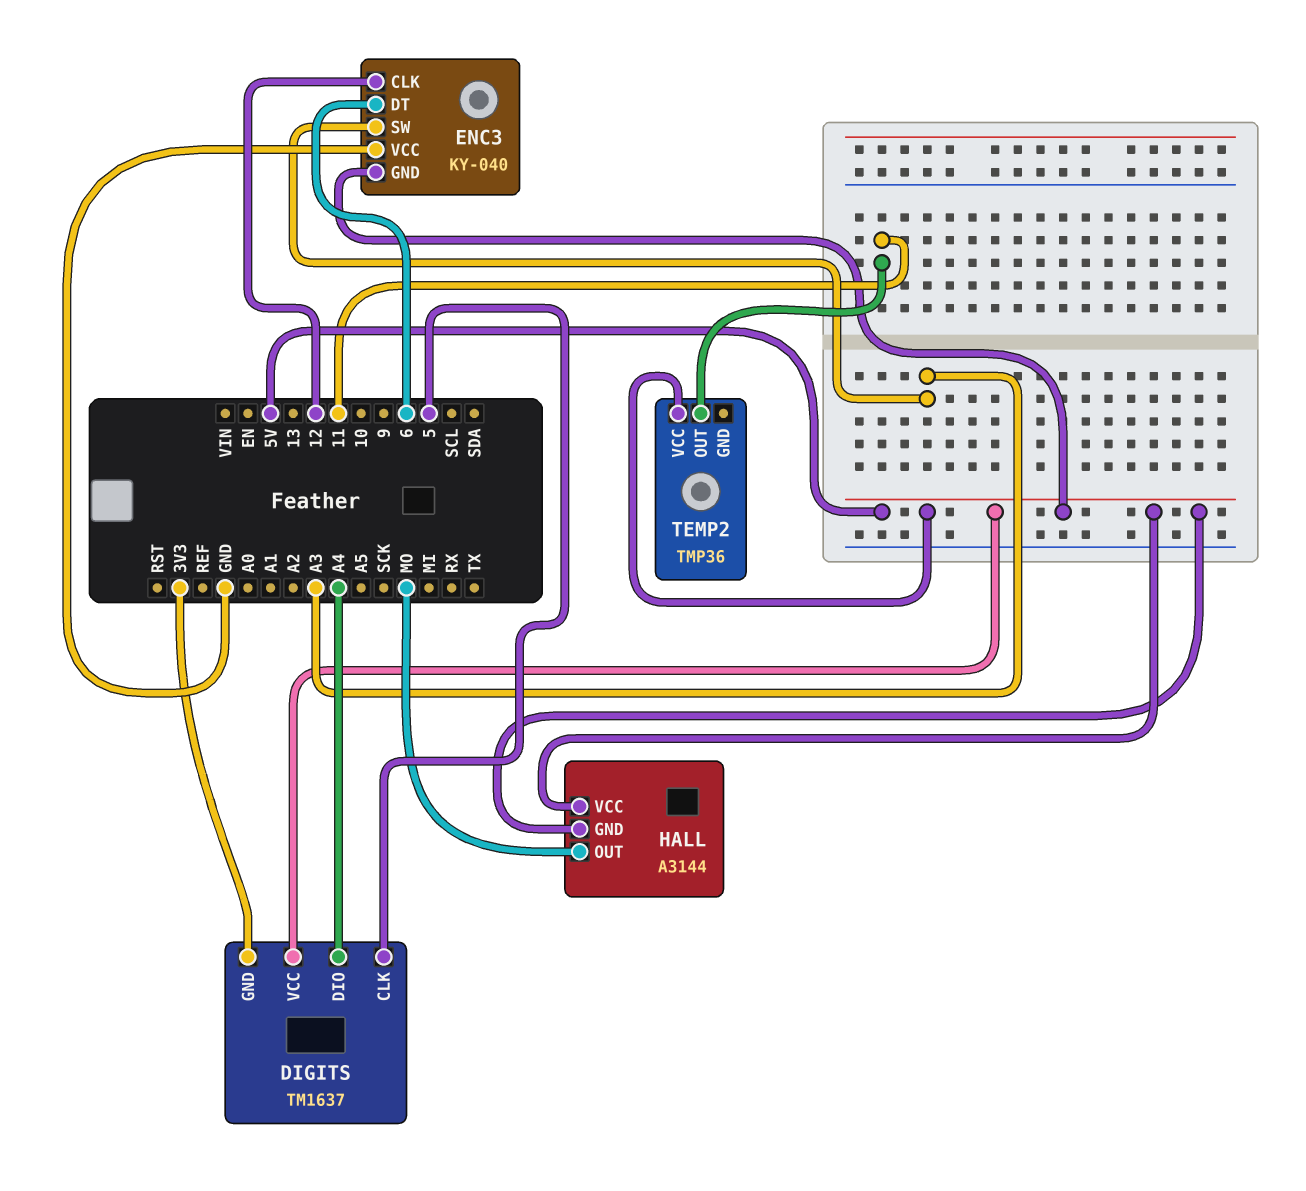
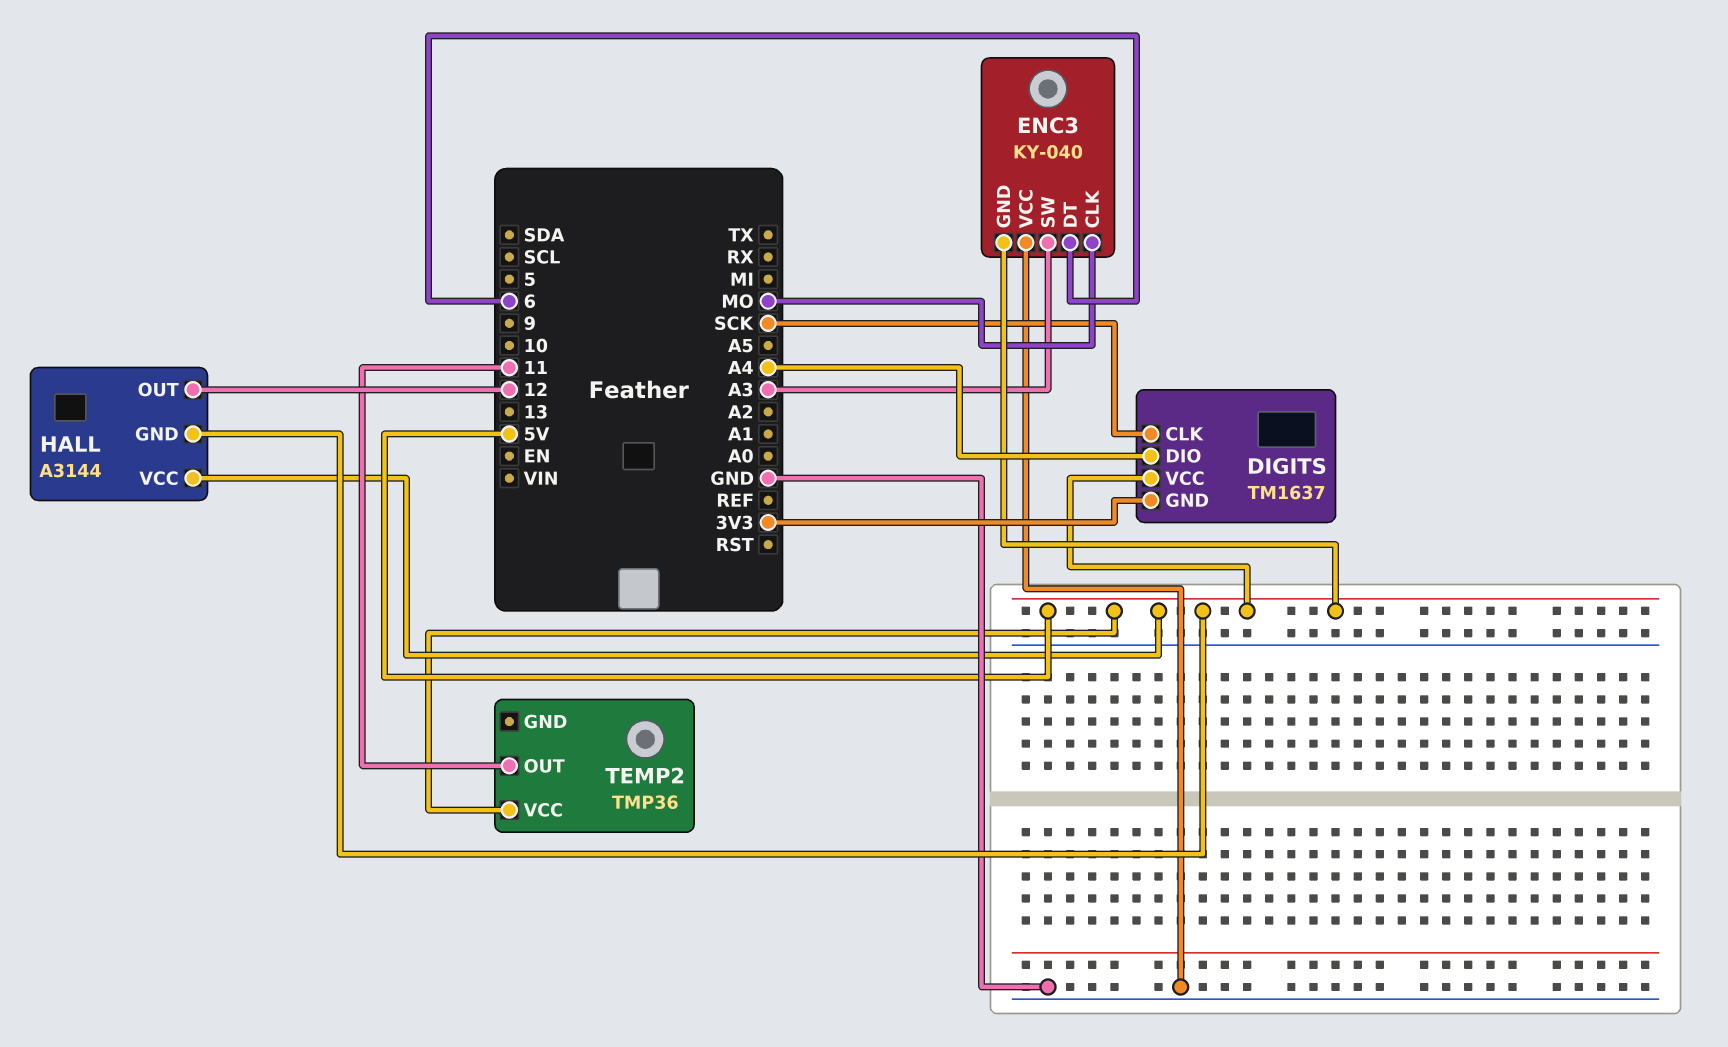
DIGITS pin CLK: 5 -> SCK
ENC3 pin CLK: 12 -> MO
HALL pin OUT: MO -> 12

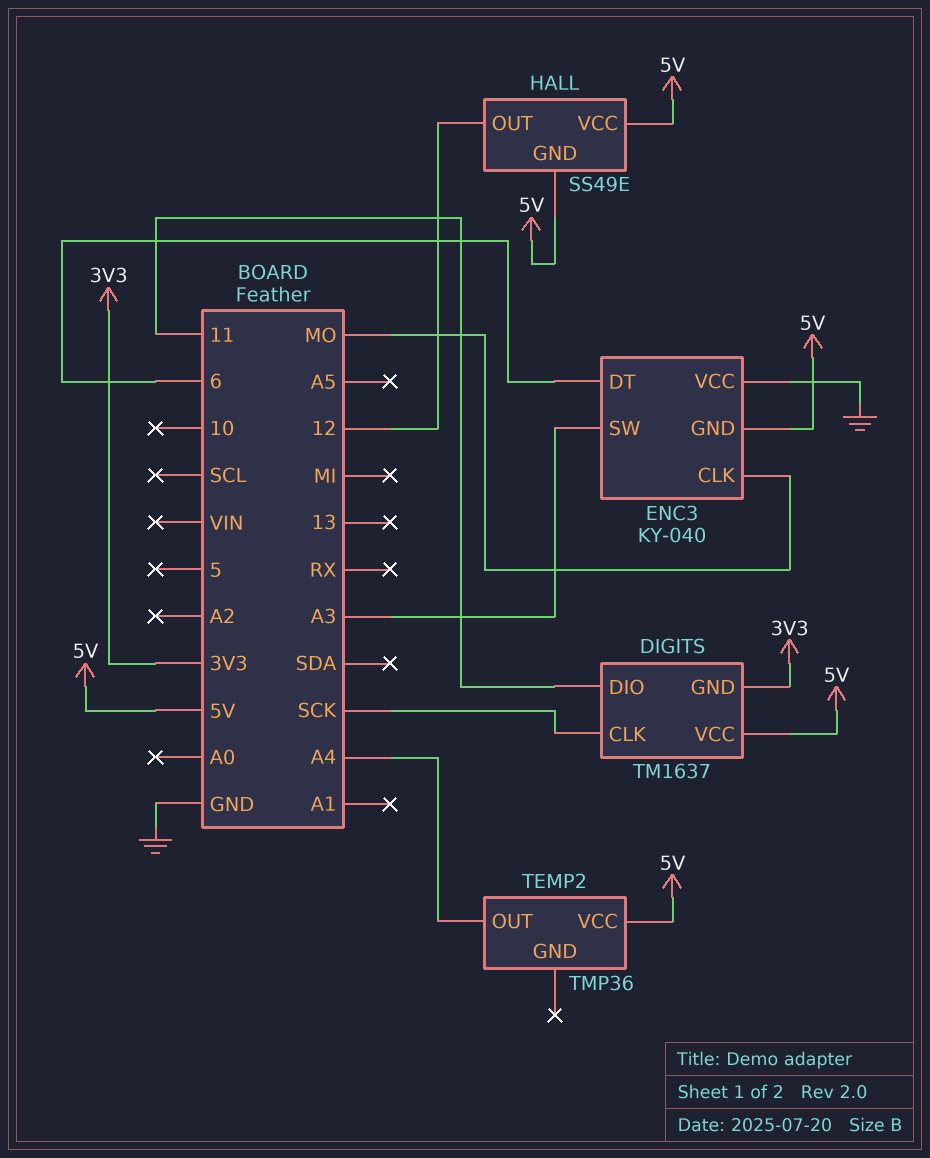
DIGITS pin DIO: A4 -> 11
HALL: A3144 -> SS49E
TEMP2 pin OUT: 11 -> A4

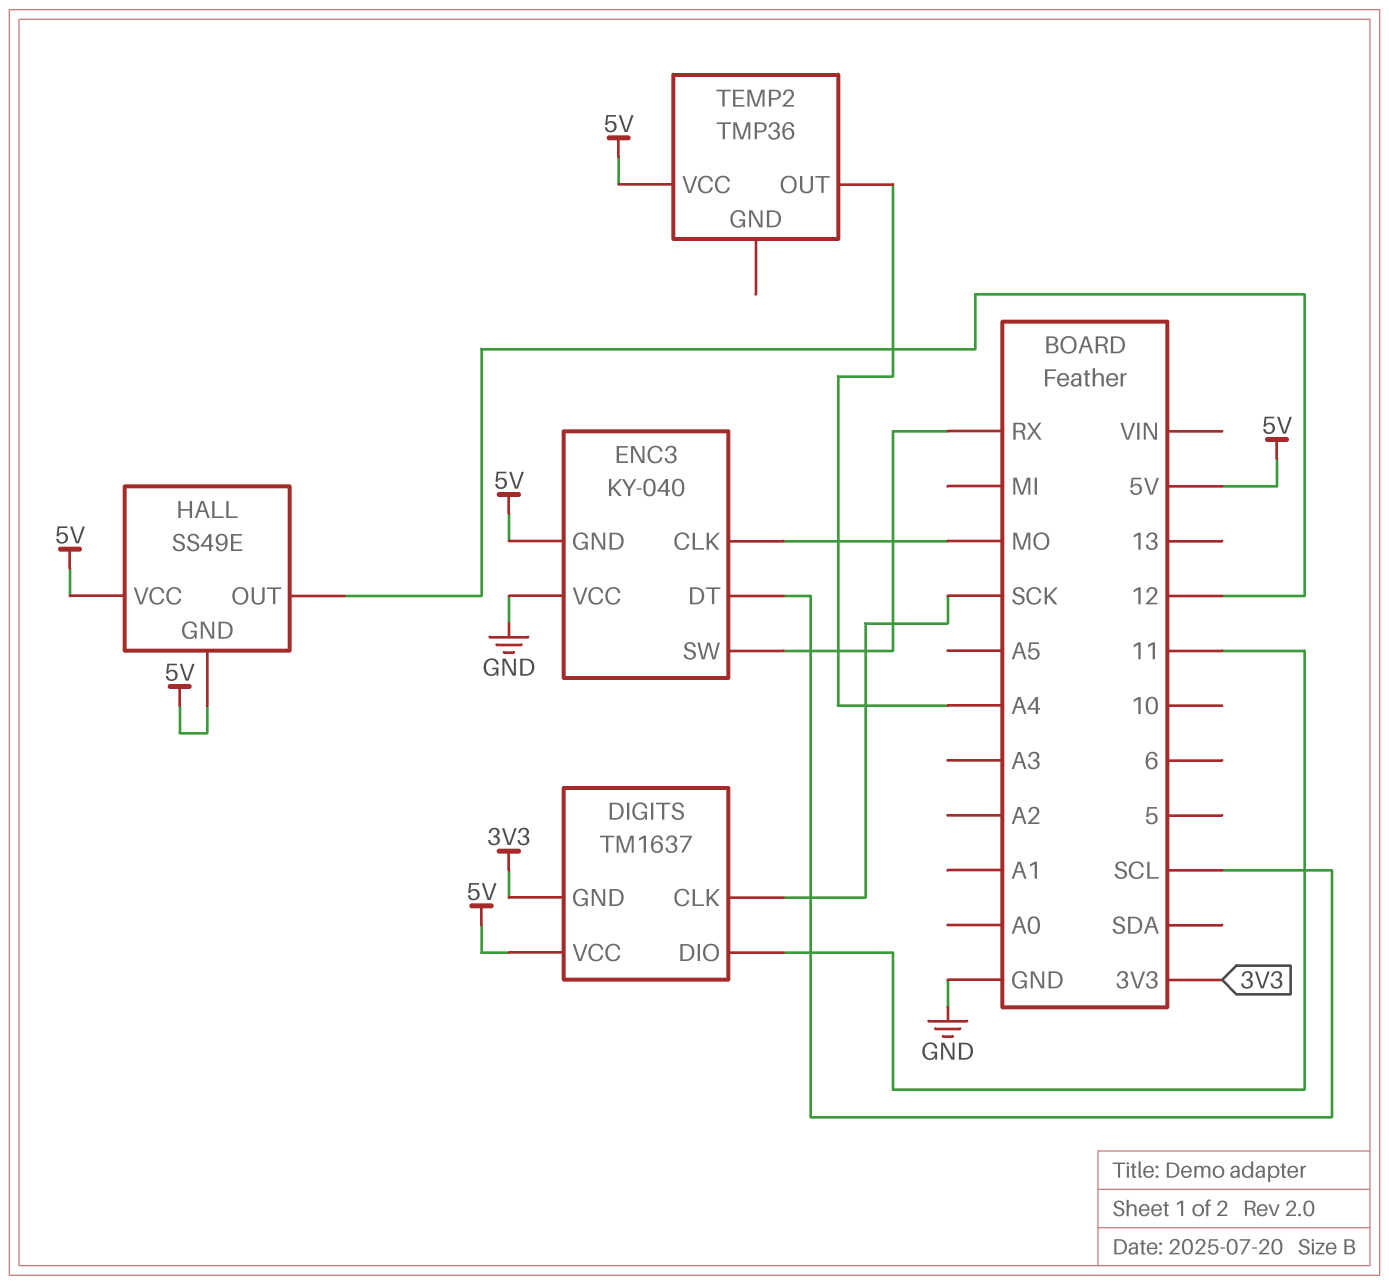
ENC3 pin DT: 6 -> SCL
ENC3 pin SW: A3 -> RX

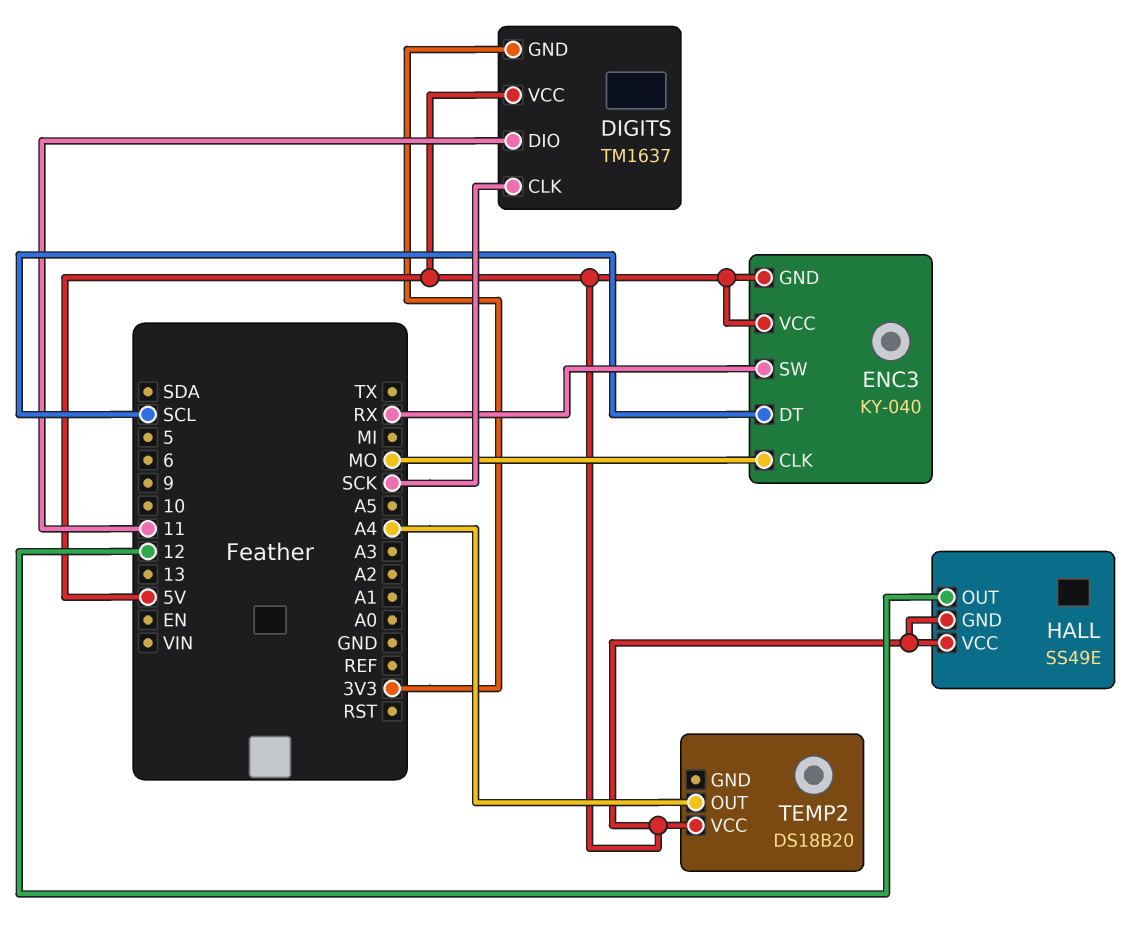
ENC3 pin VCC: GND -> 5V
TEMP2: TMP36 -> DS18B20

